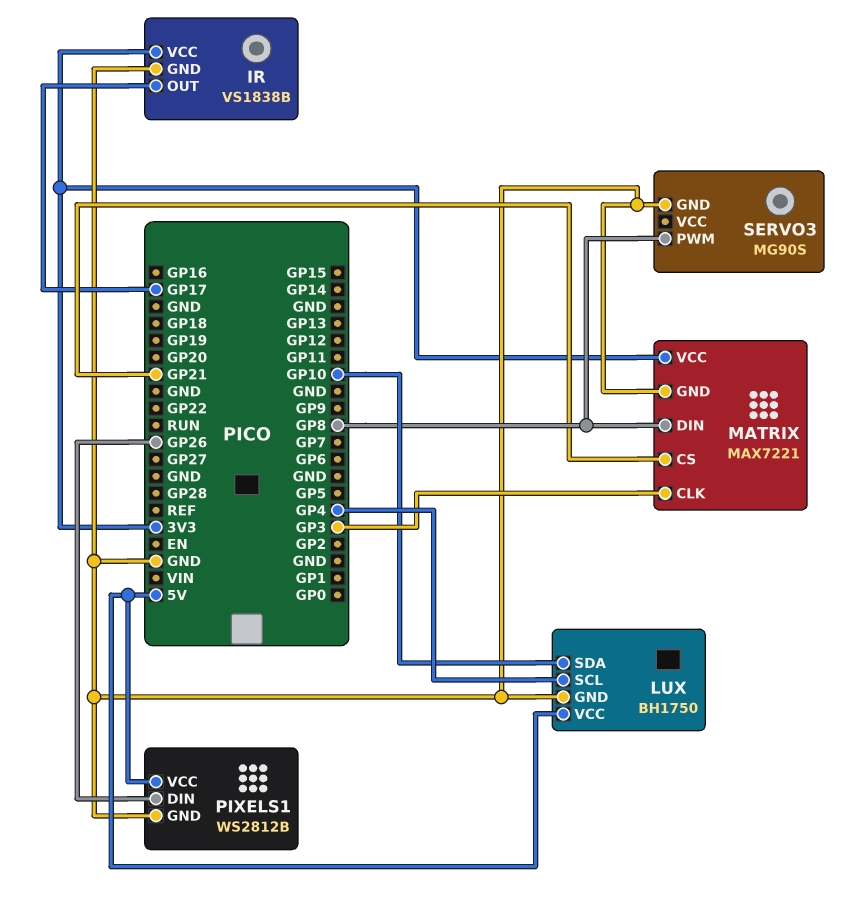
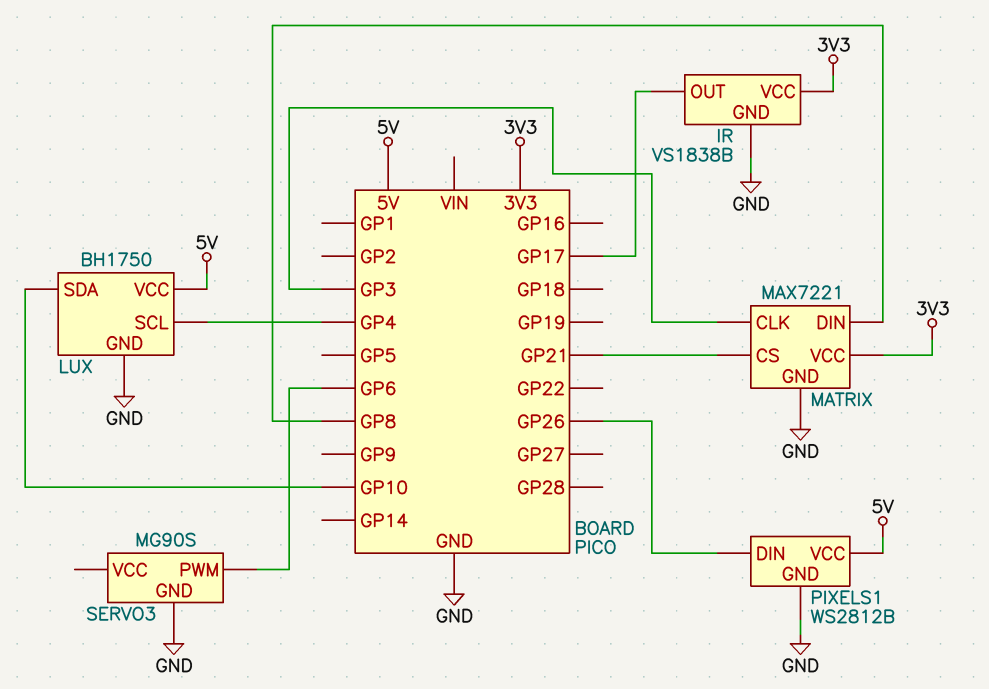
SERVO3 pin PWM: GP8 -> GP6

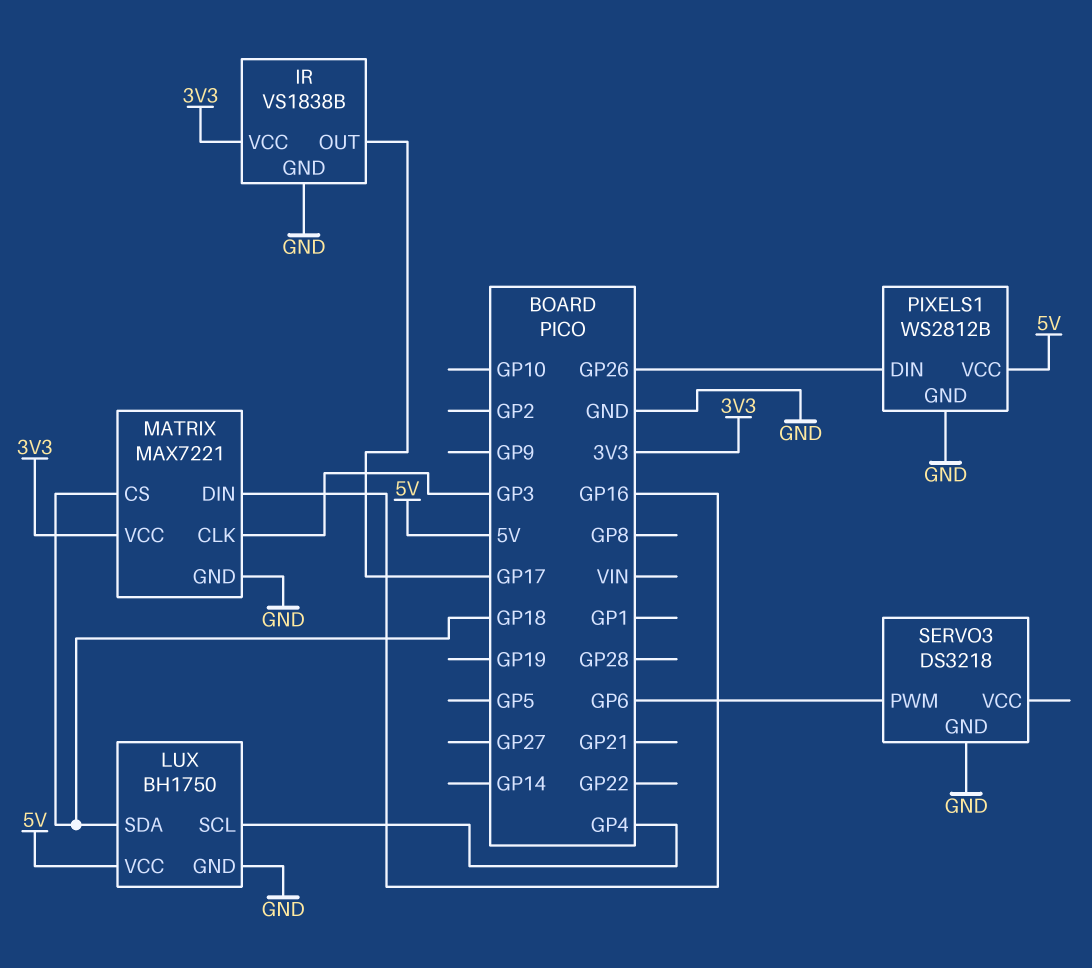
LUX pin SDA: GP10 -> GP18
MATRIX pin CS: GP21 -> GP18
MATRIX pin DIN: GP8 -> GP16
SERVO3: MG90S -> DS3218

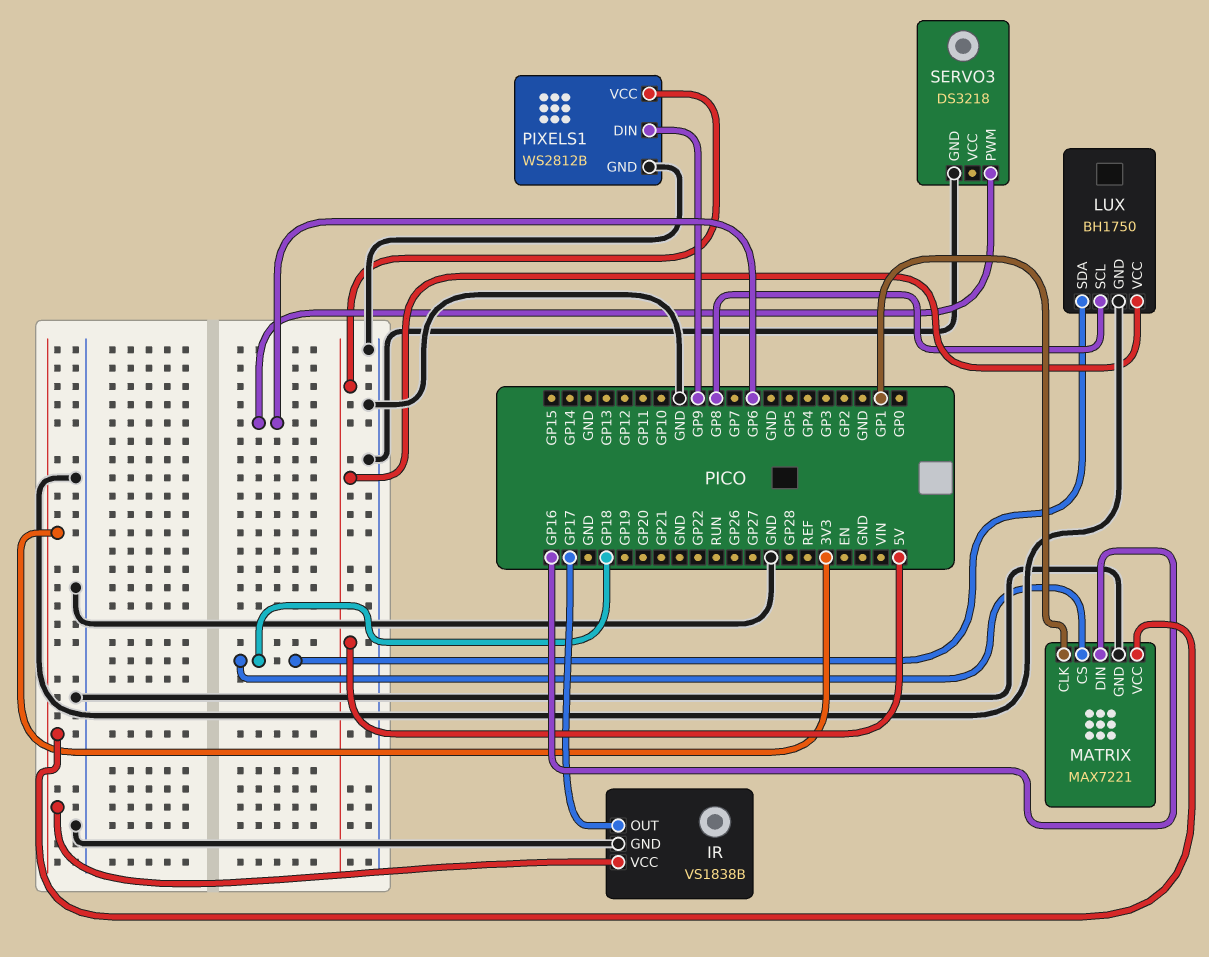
LUX pin SCL: GP4 -> GP8
MATRIX pin CLK: GP3 -> GP1
PIXELS1 pin DIN: GP26 -> GP9

